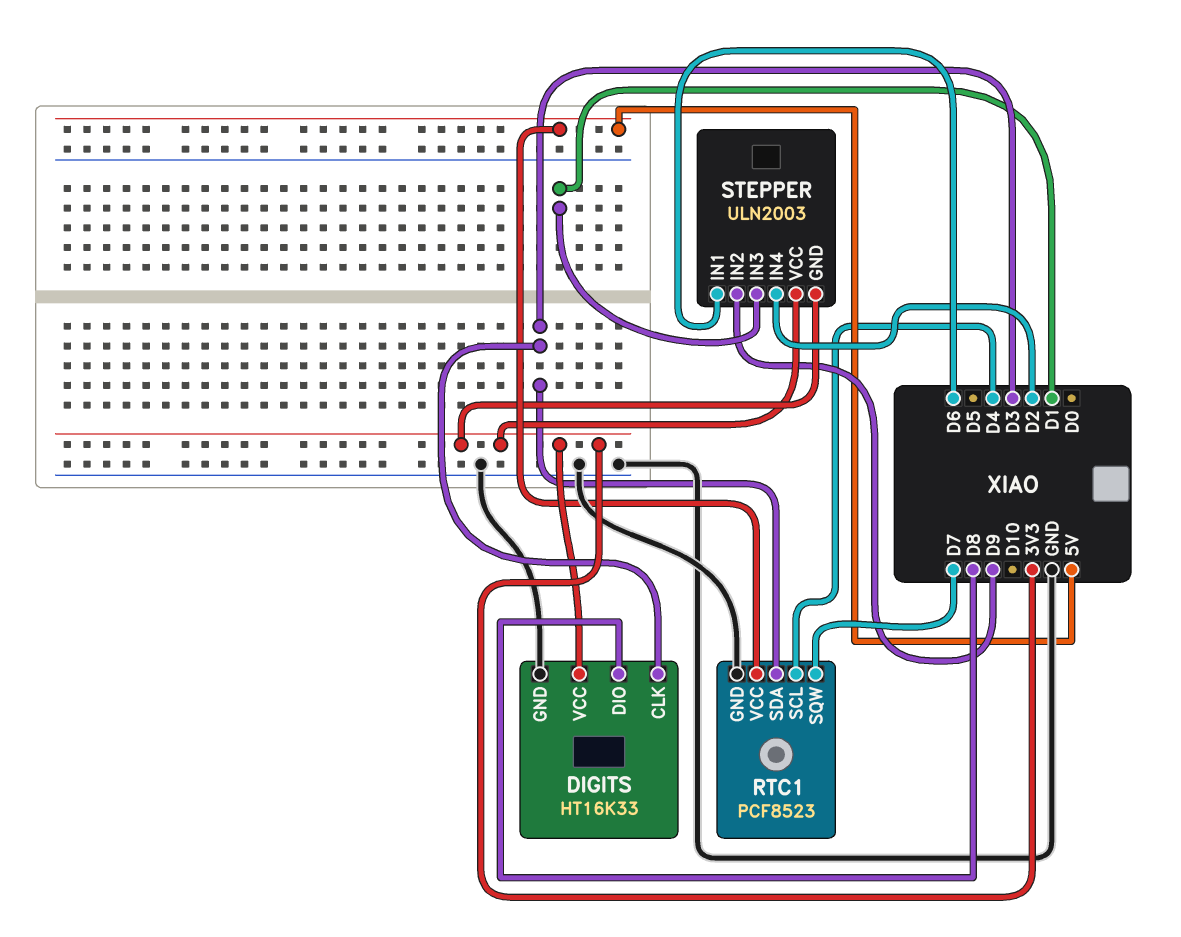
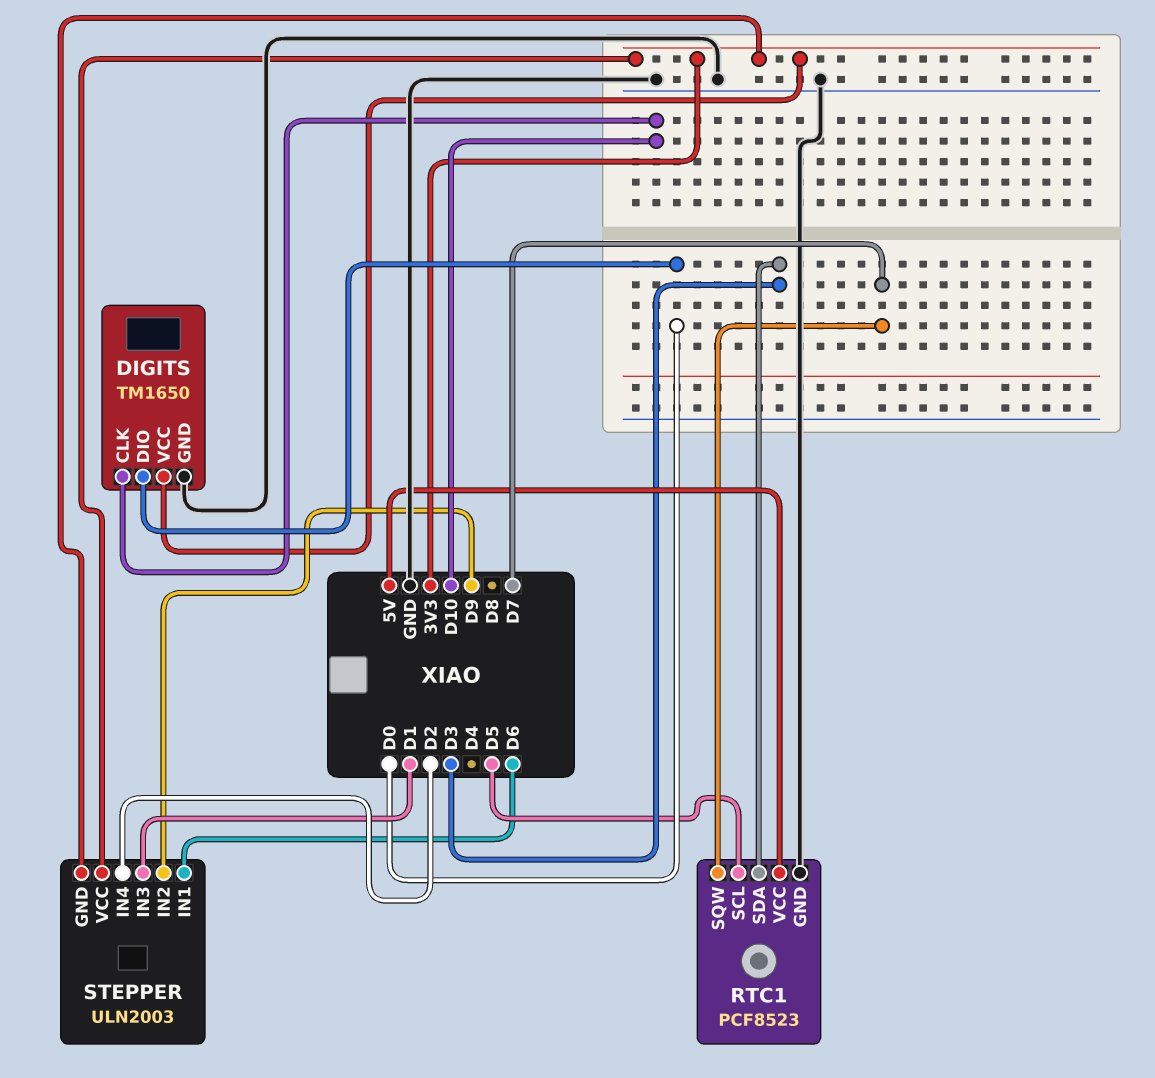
DIGITS: HT16K33 -> TM1650
DIGITS pin CLK: D3 -> D10
DIGITS pin DIO: D8 -> D0
RTC1 pin SCL: D4 -> D5

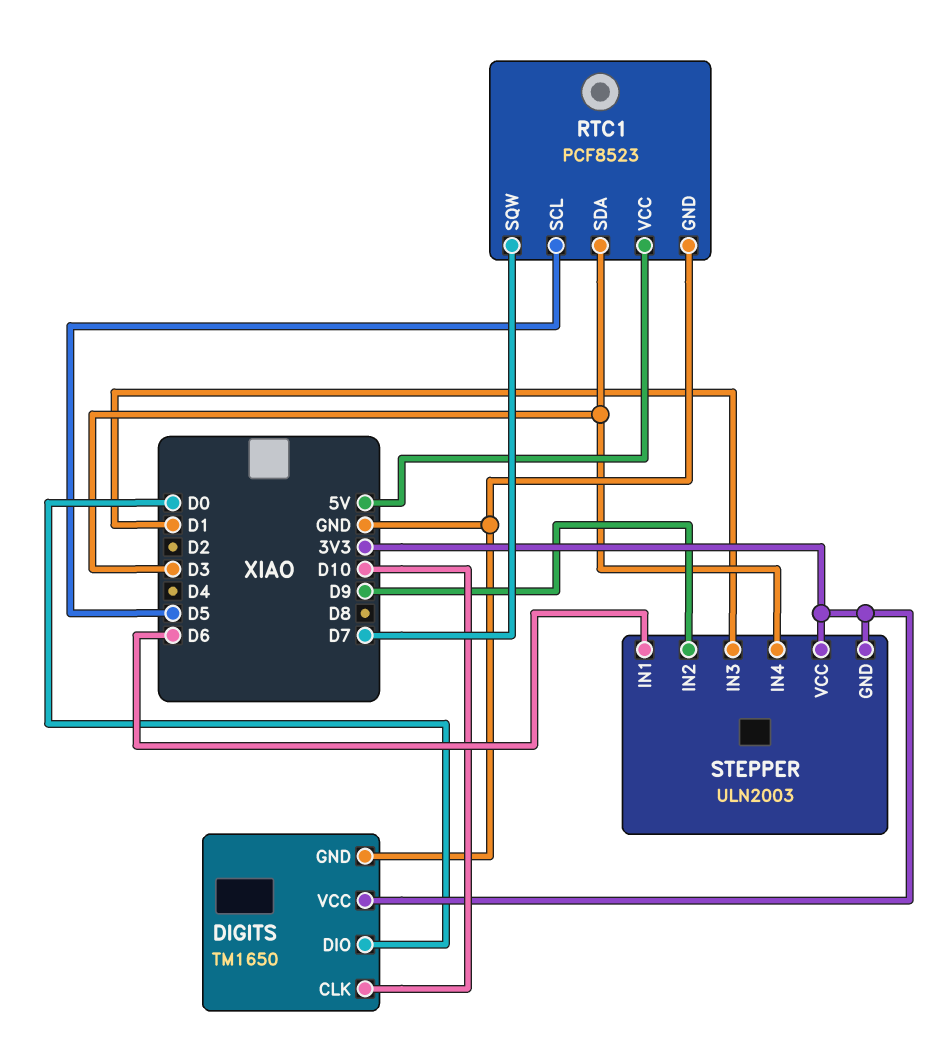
STEPPER pin IN4: D2 -> D3

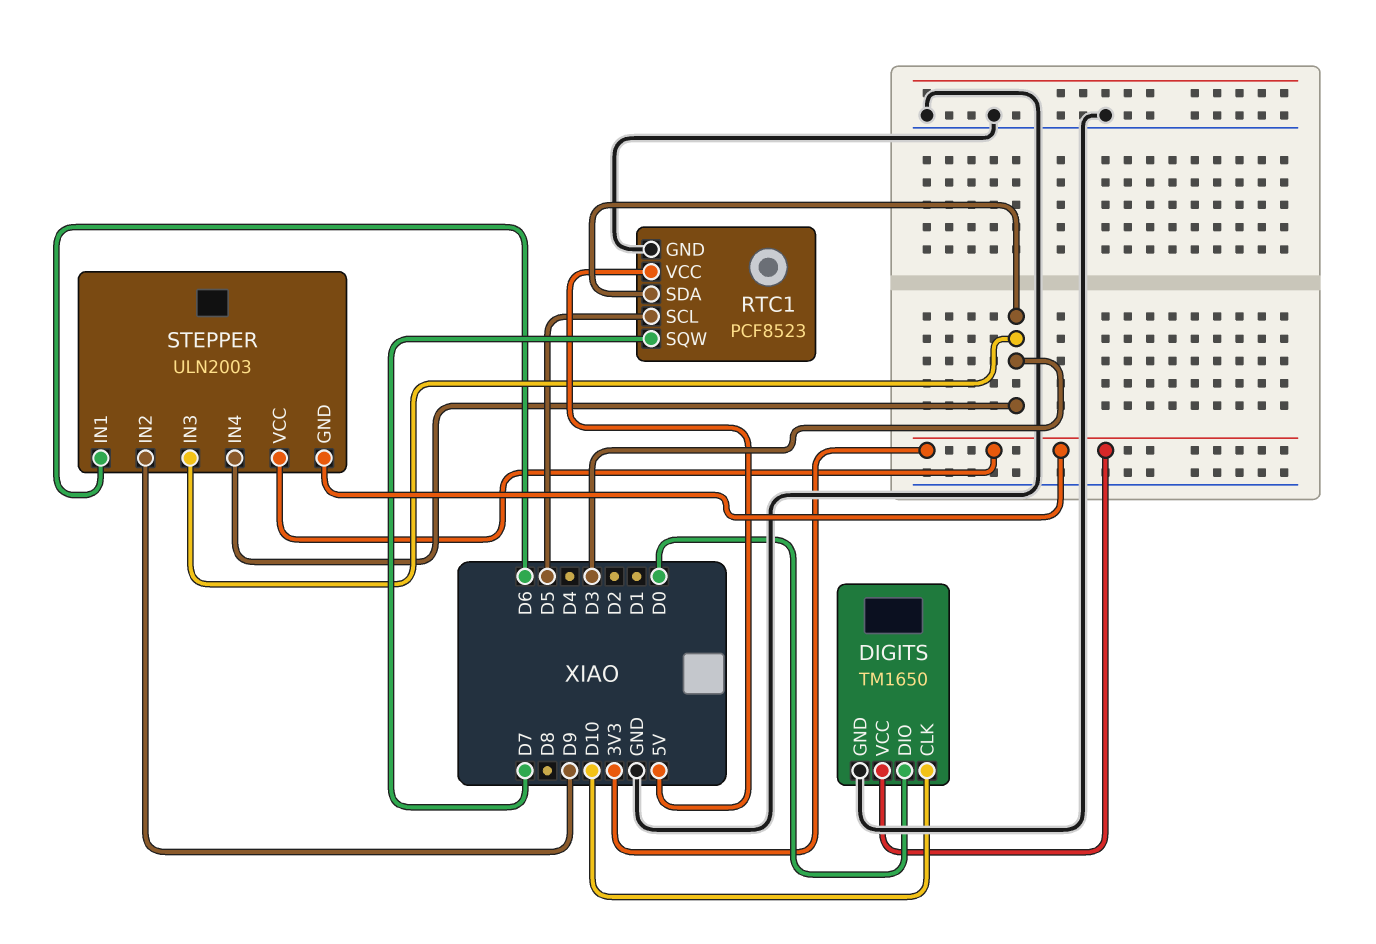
STEPPER pin IN3: D1 -> D3

